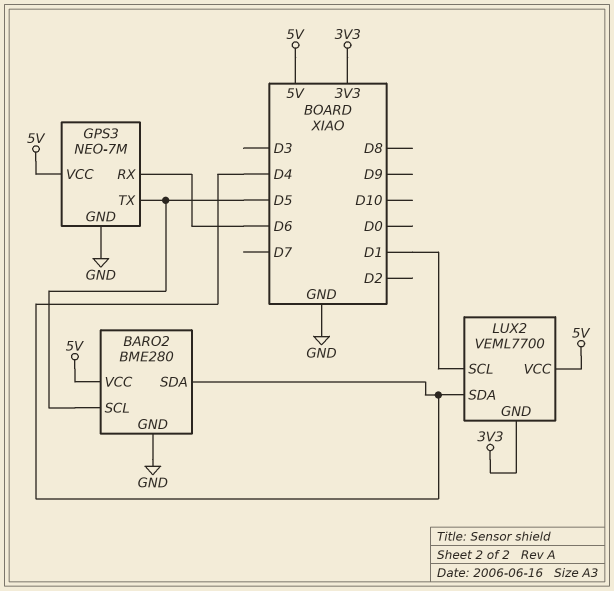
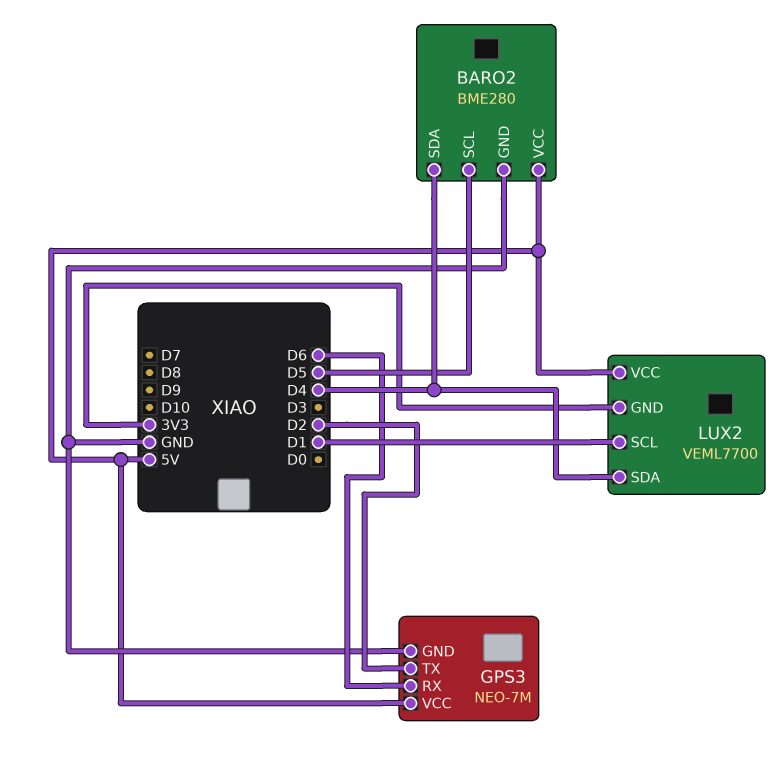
GPS3 pin TX: D5 -> D2

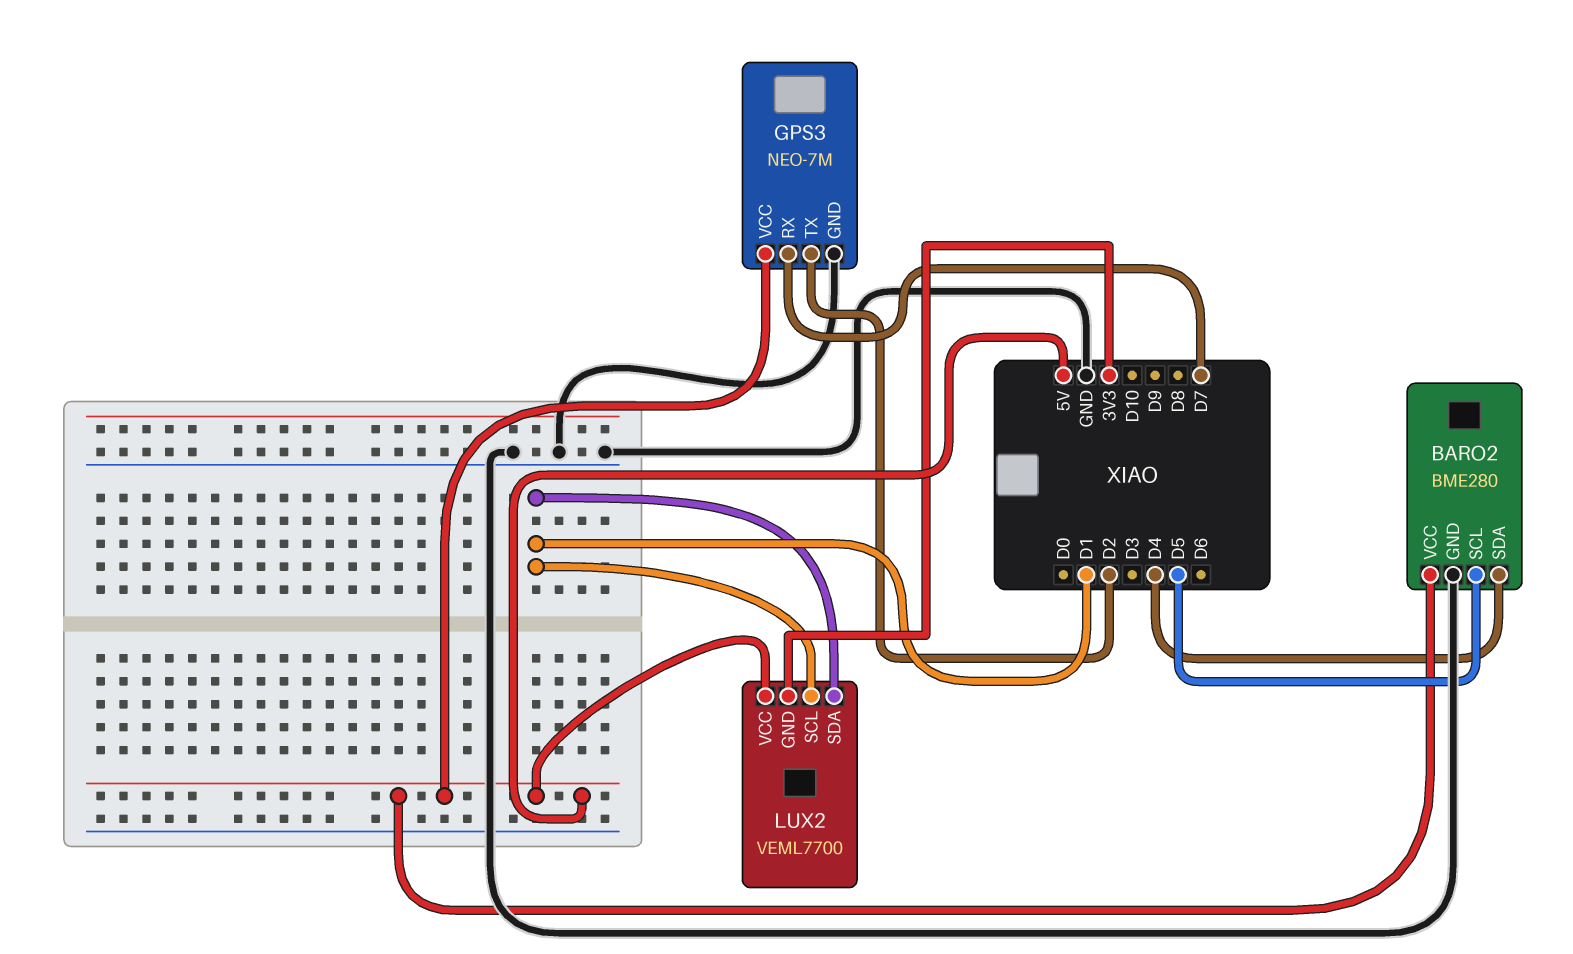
GPS3 pin RX: D6 -> D7
LUX2 pin SDA: D4 -> D1

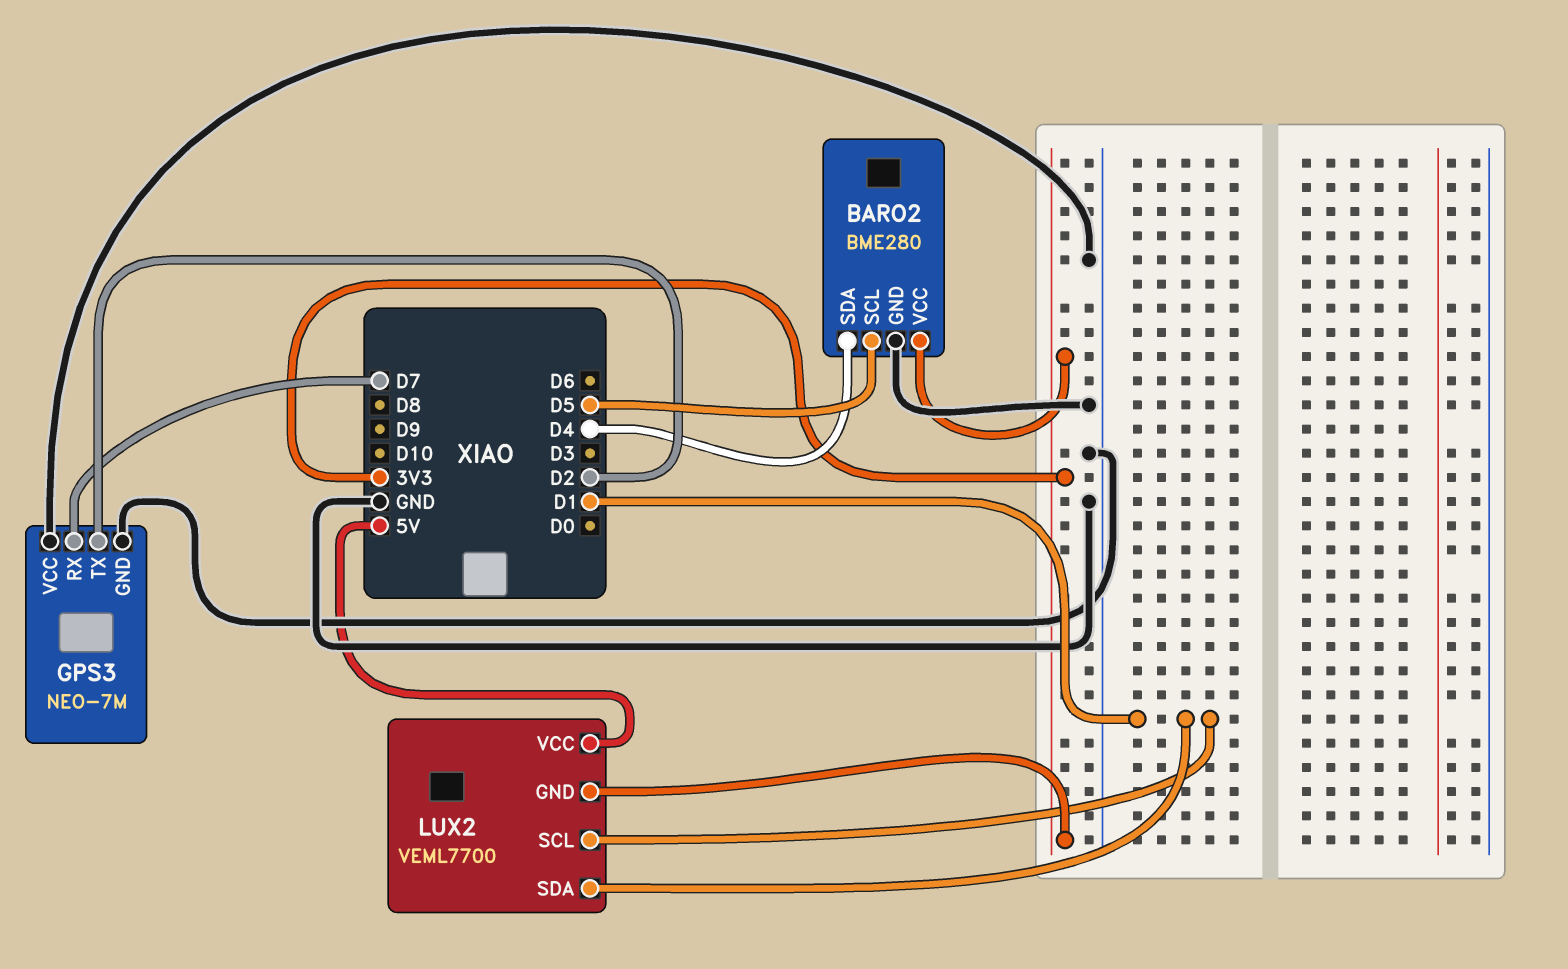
BARO2 pin VCC: 5V -> 3V3
GPS3 pin VCC: 5V -> GND

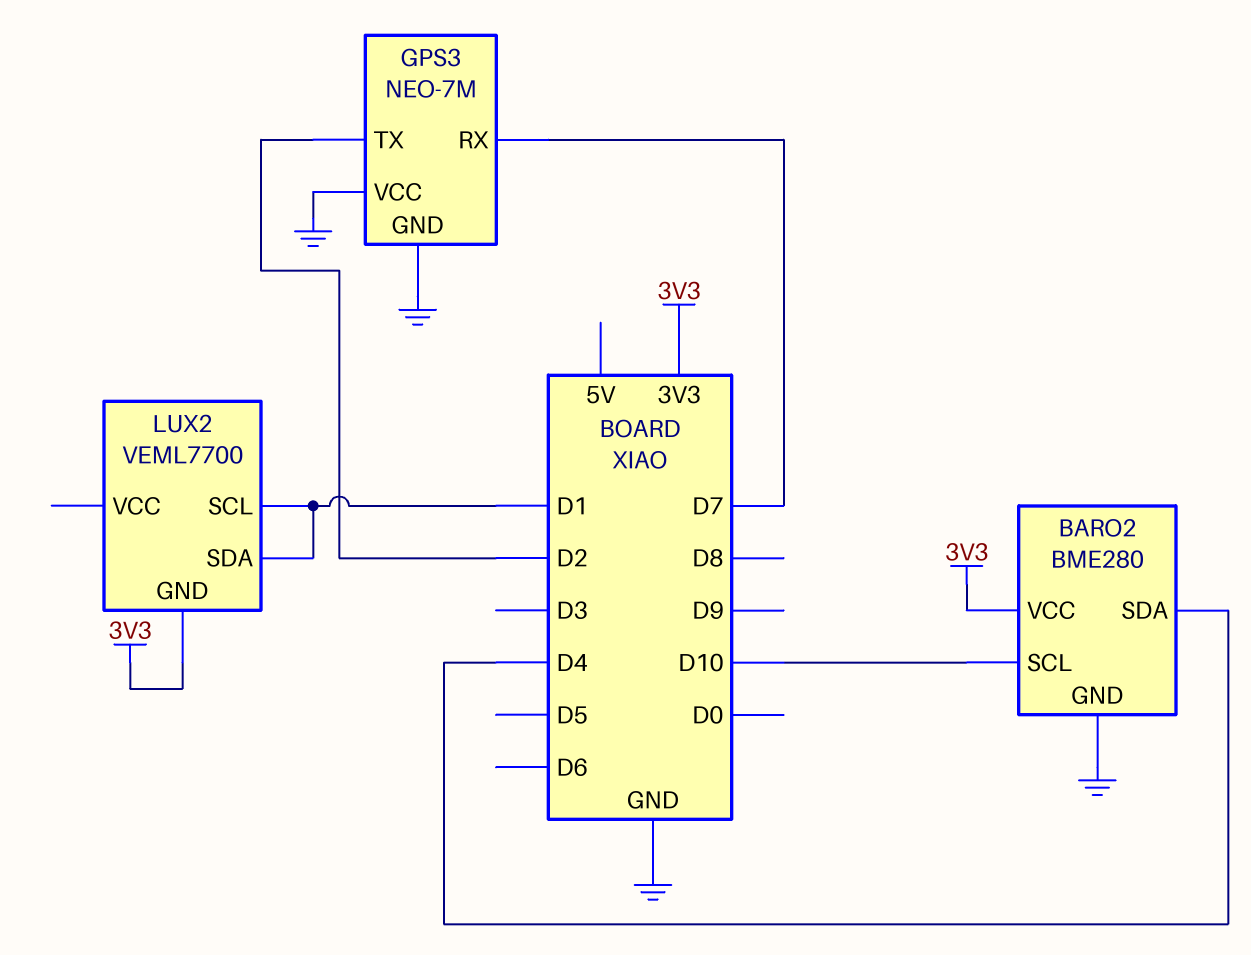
BARO2 pin SCL: D5 -> D10
LUX2 pin VCC: 5V -> none

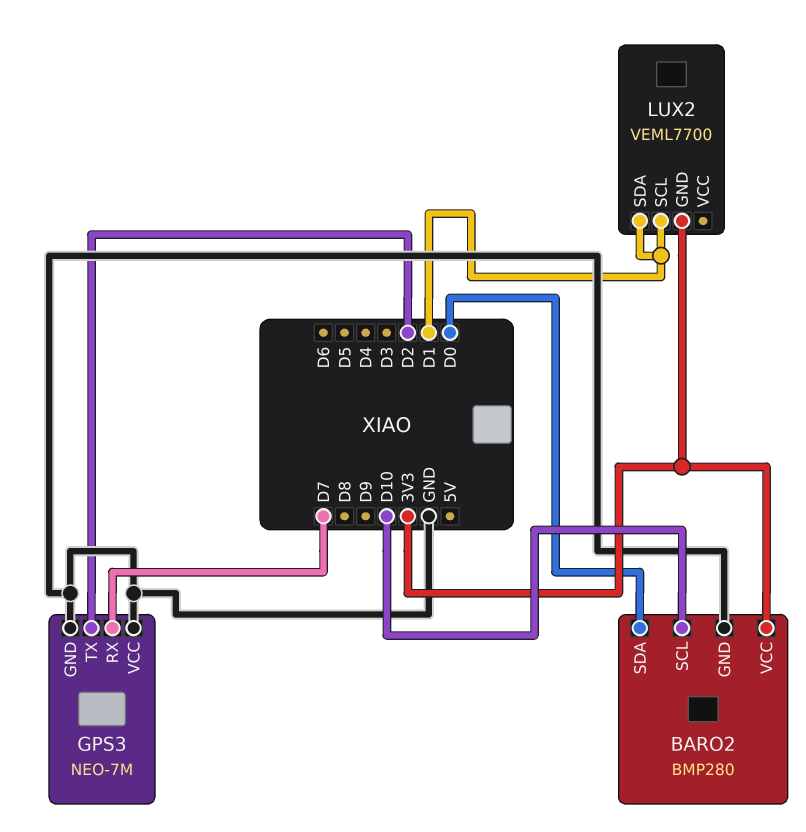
BARO2: BME280 -> BMP280
BARO2 pin SDA: D4 -> D0

